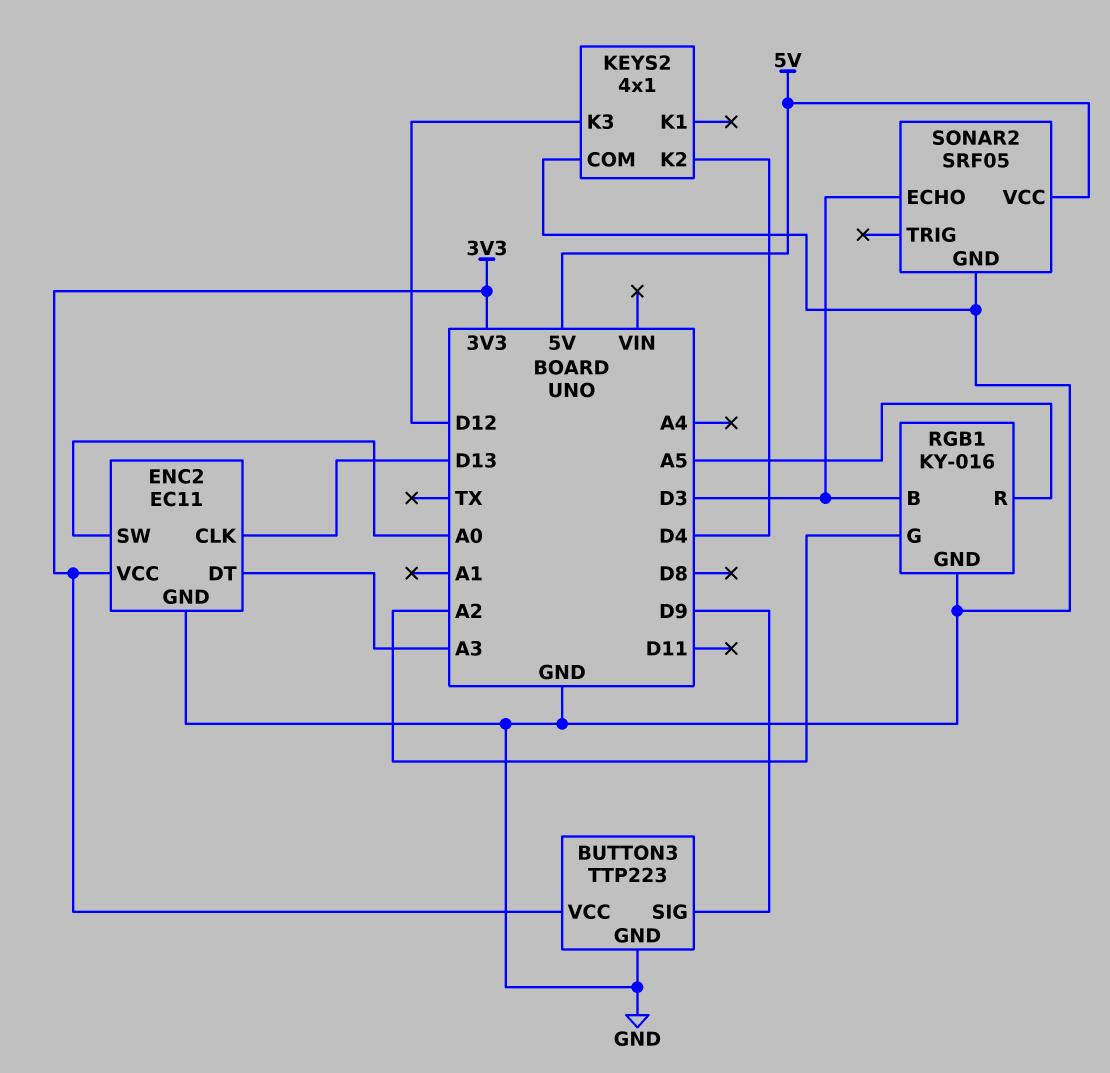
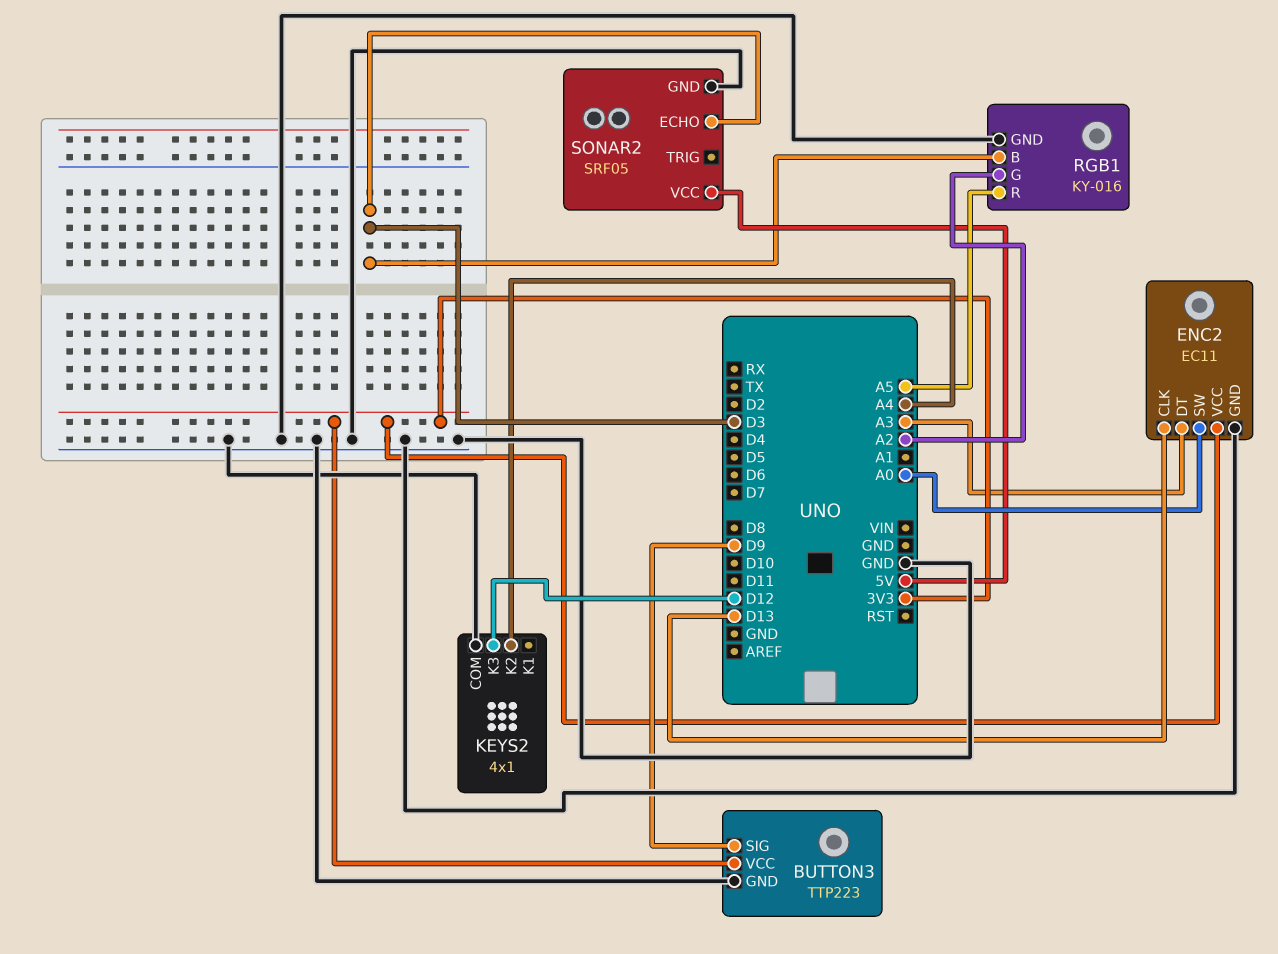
KEYS2 pin K2: D4 -> A4

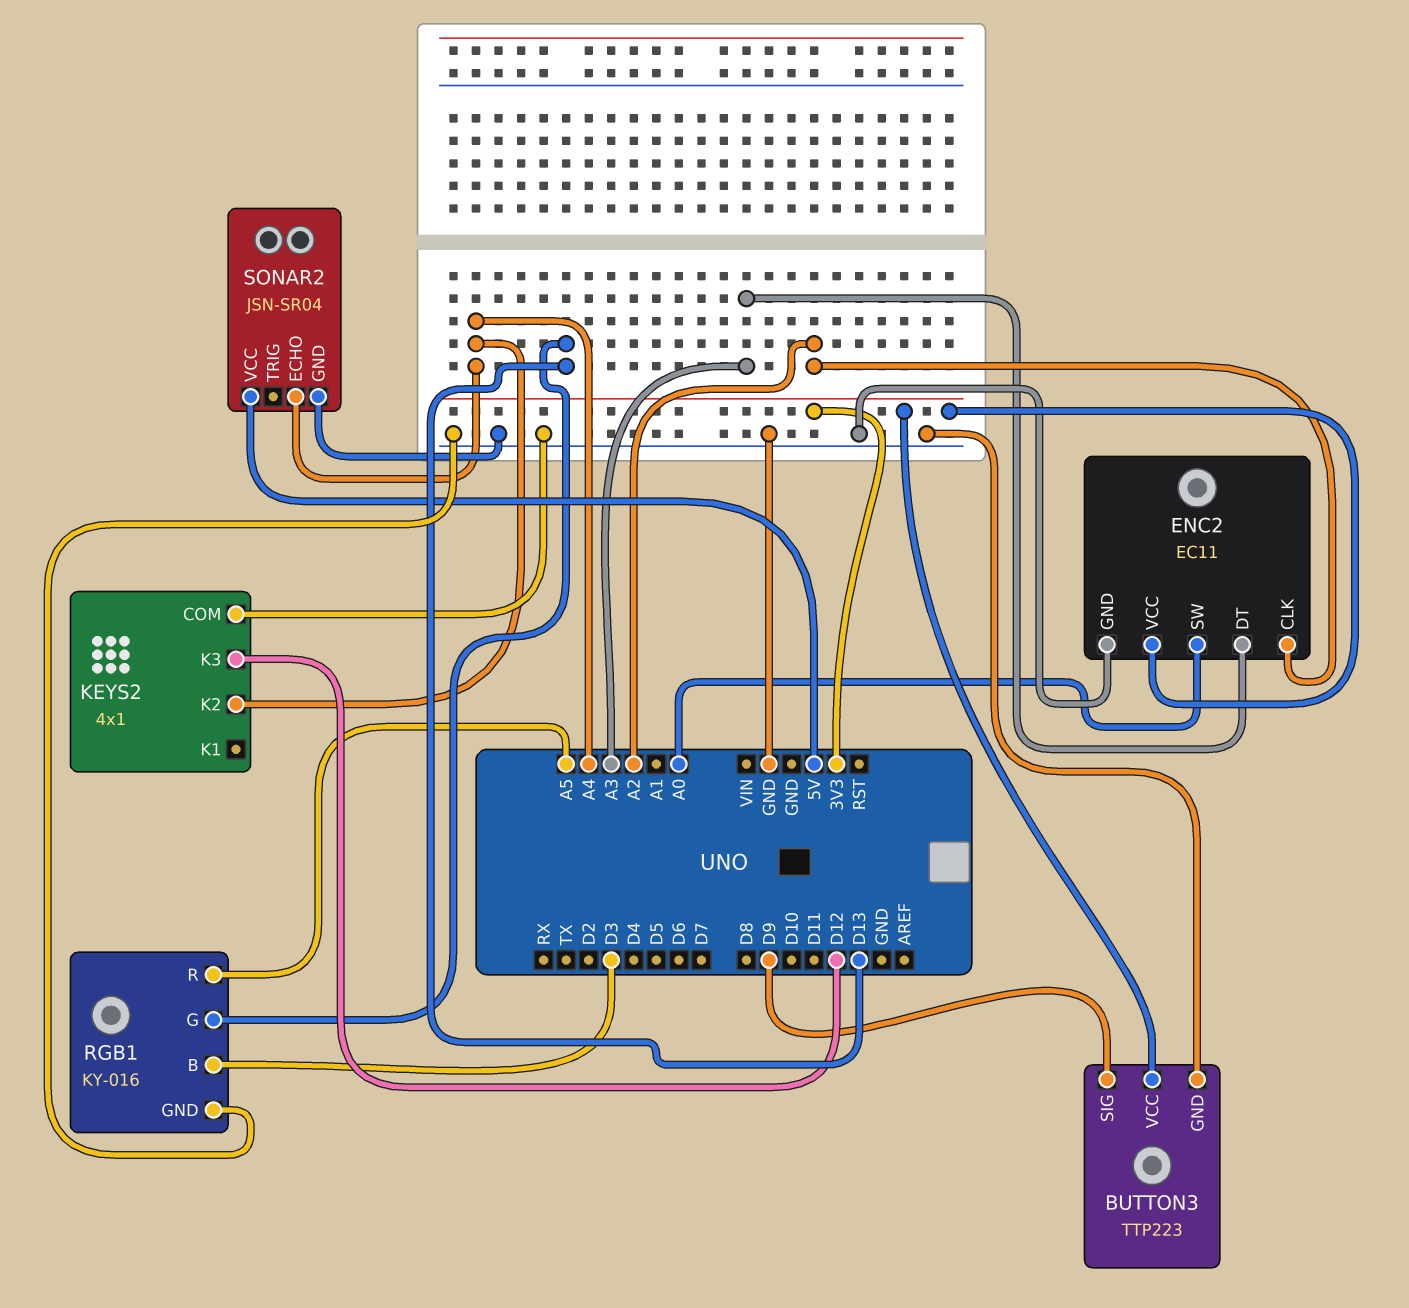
ENC2 pin CLK: D13 -> A2
RGB1 pin G: A2 -> D13
SONAR2: SRF05 -> JSN-SR04
SONAR2 pin ECHO: D3 -> A4

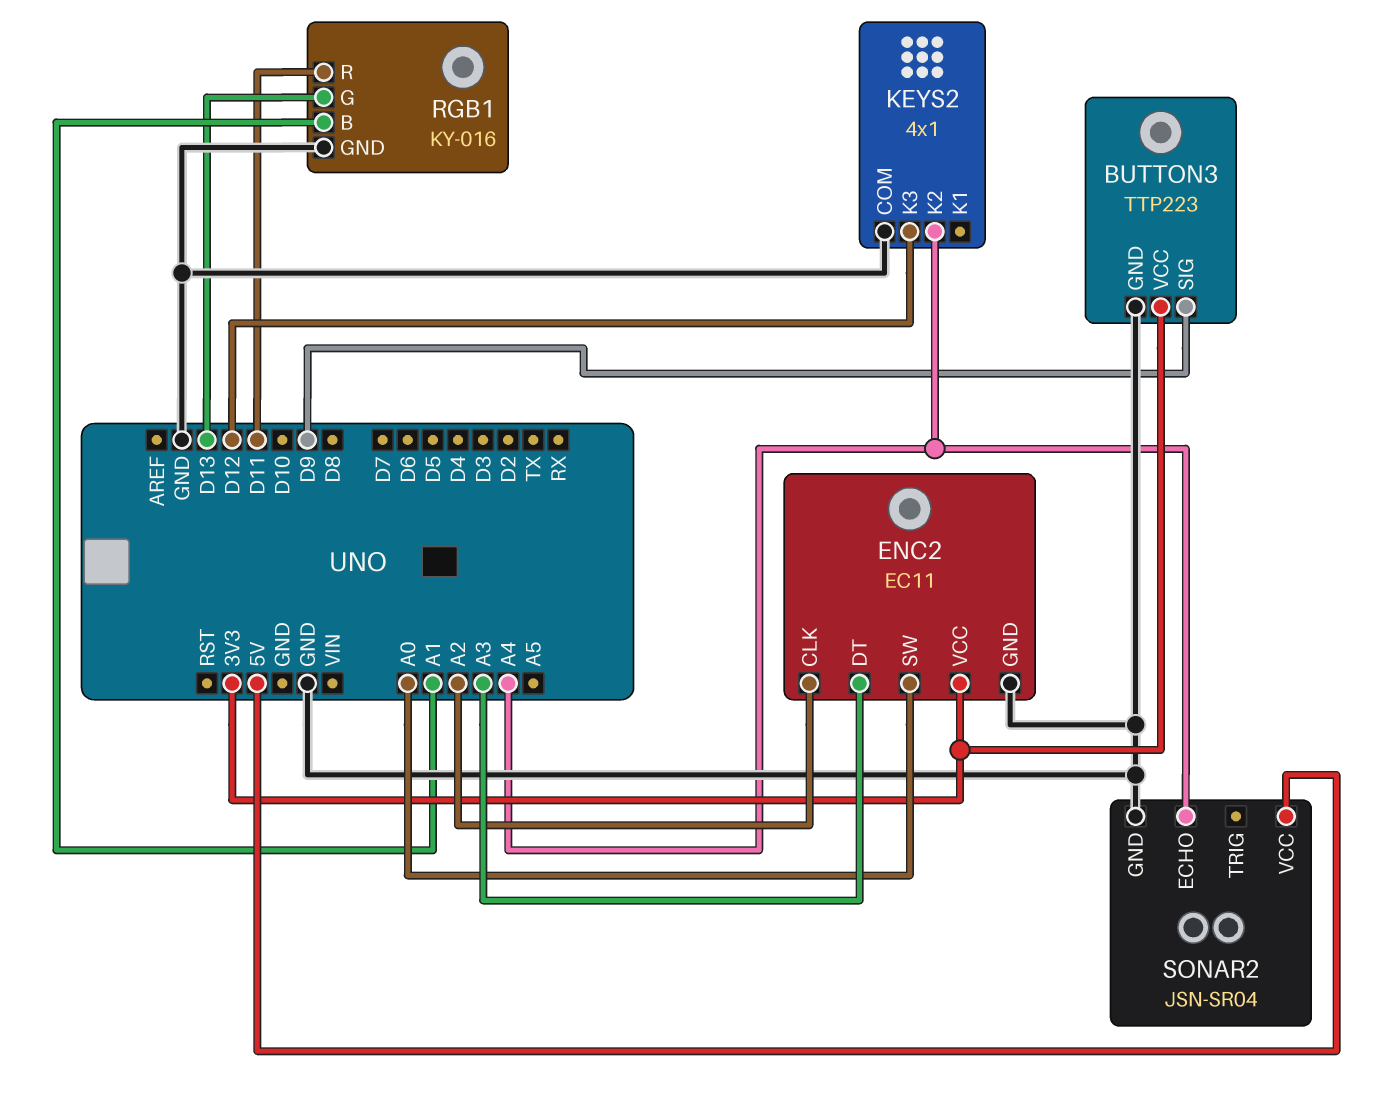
RGB1 pin B: D3 -> A1
RGB1 pin R: A5 -> D11

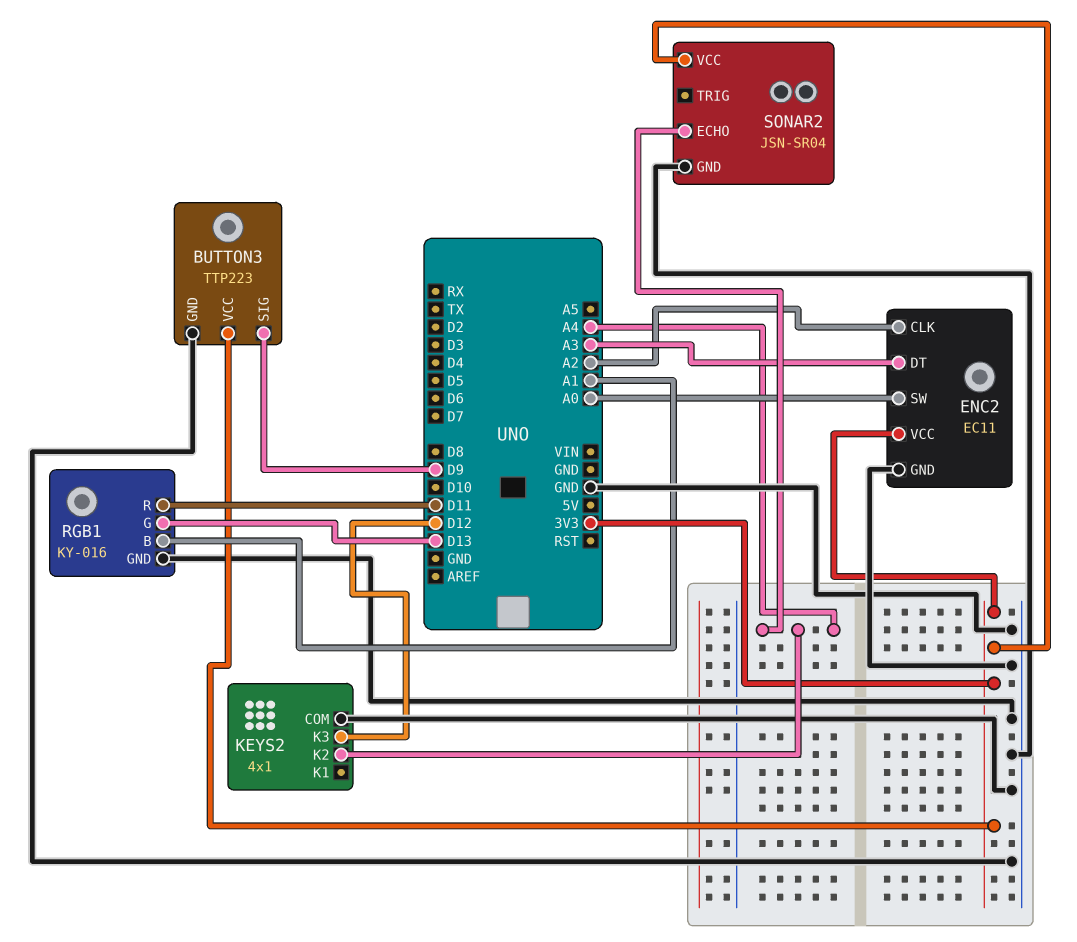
SONAR2 pin VCC: 5V -> 3V3

